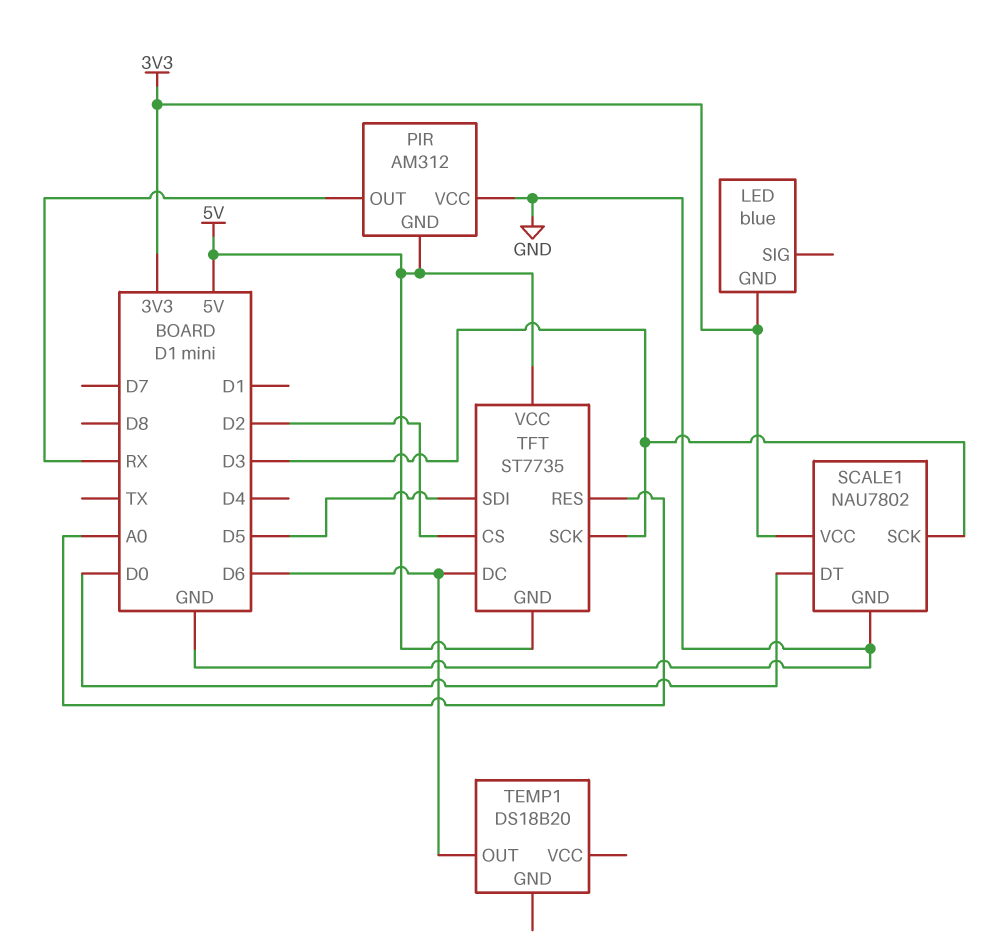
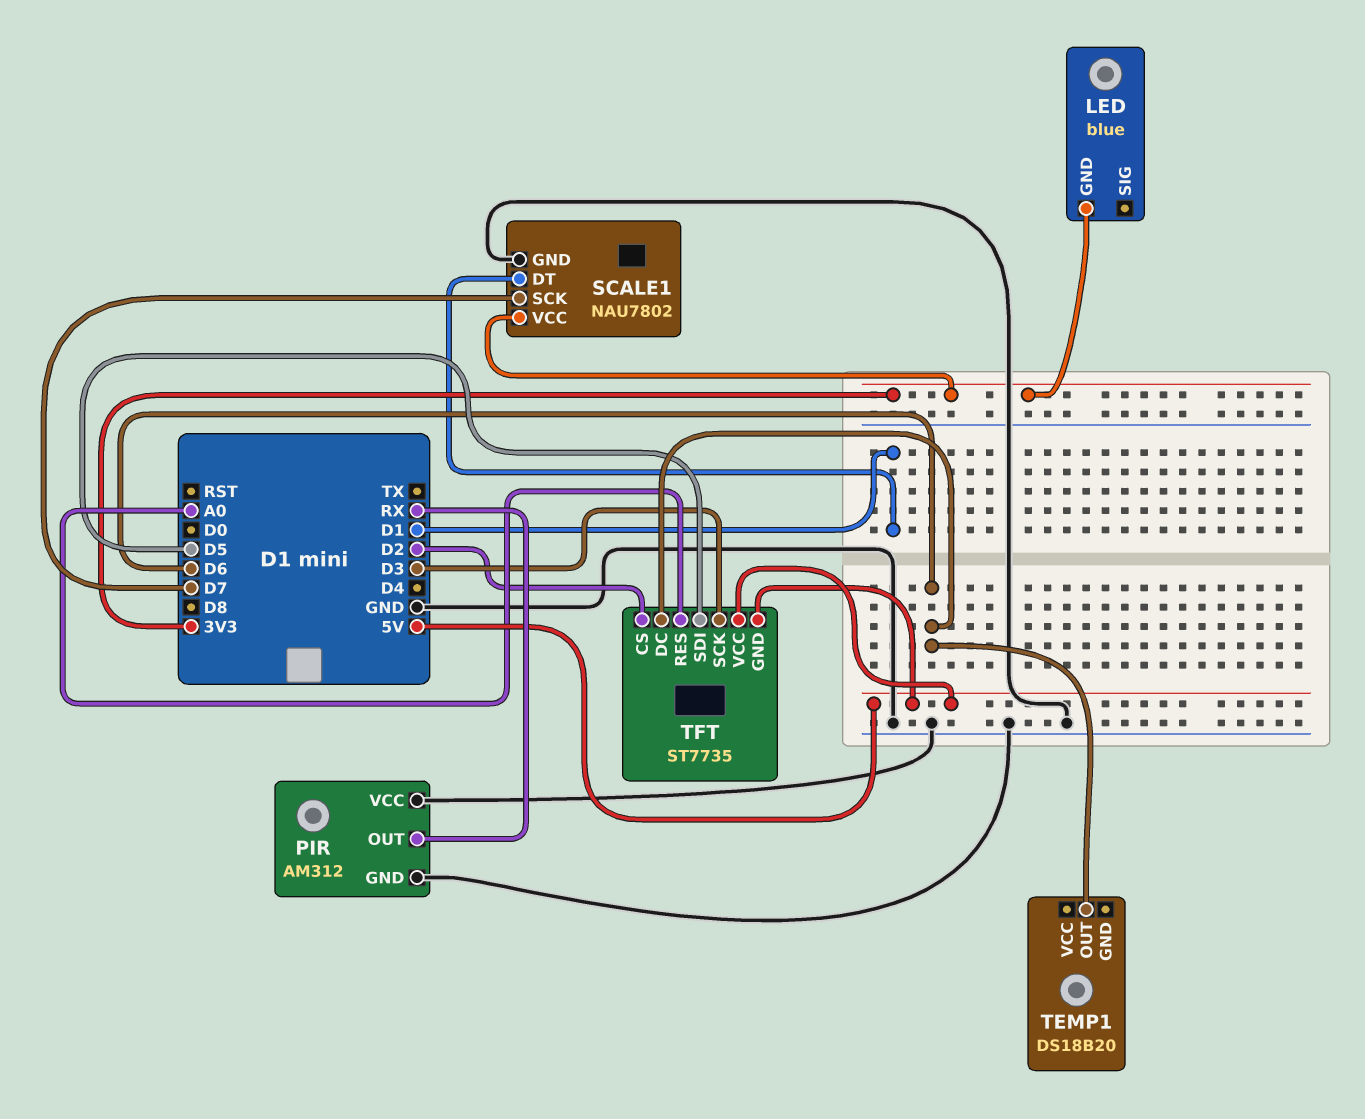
PIR pin GND: 5V -> GND
SCALE1 pin DT: D0 -> D1
SCALE1 pin SCK: D3 -> D7

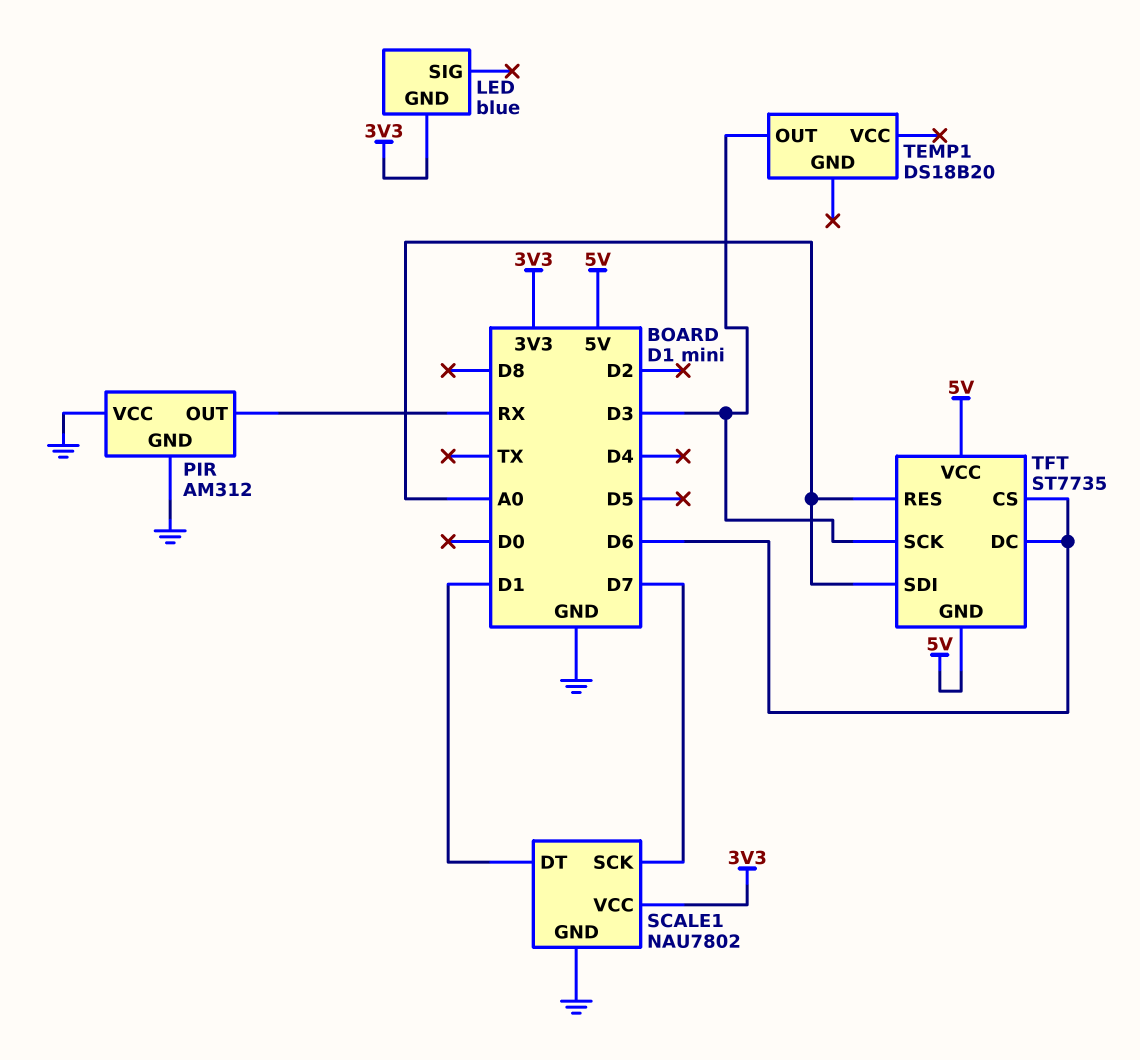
TEMP1 pin OUT: D6 -> D3
TFT pin CS: D2 -> D6
TFT pin SDI: D5 -> A0

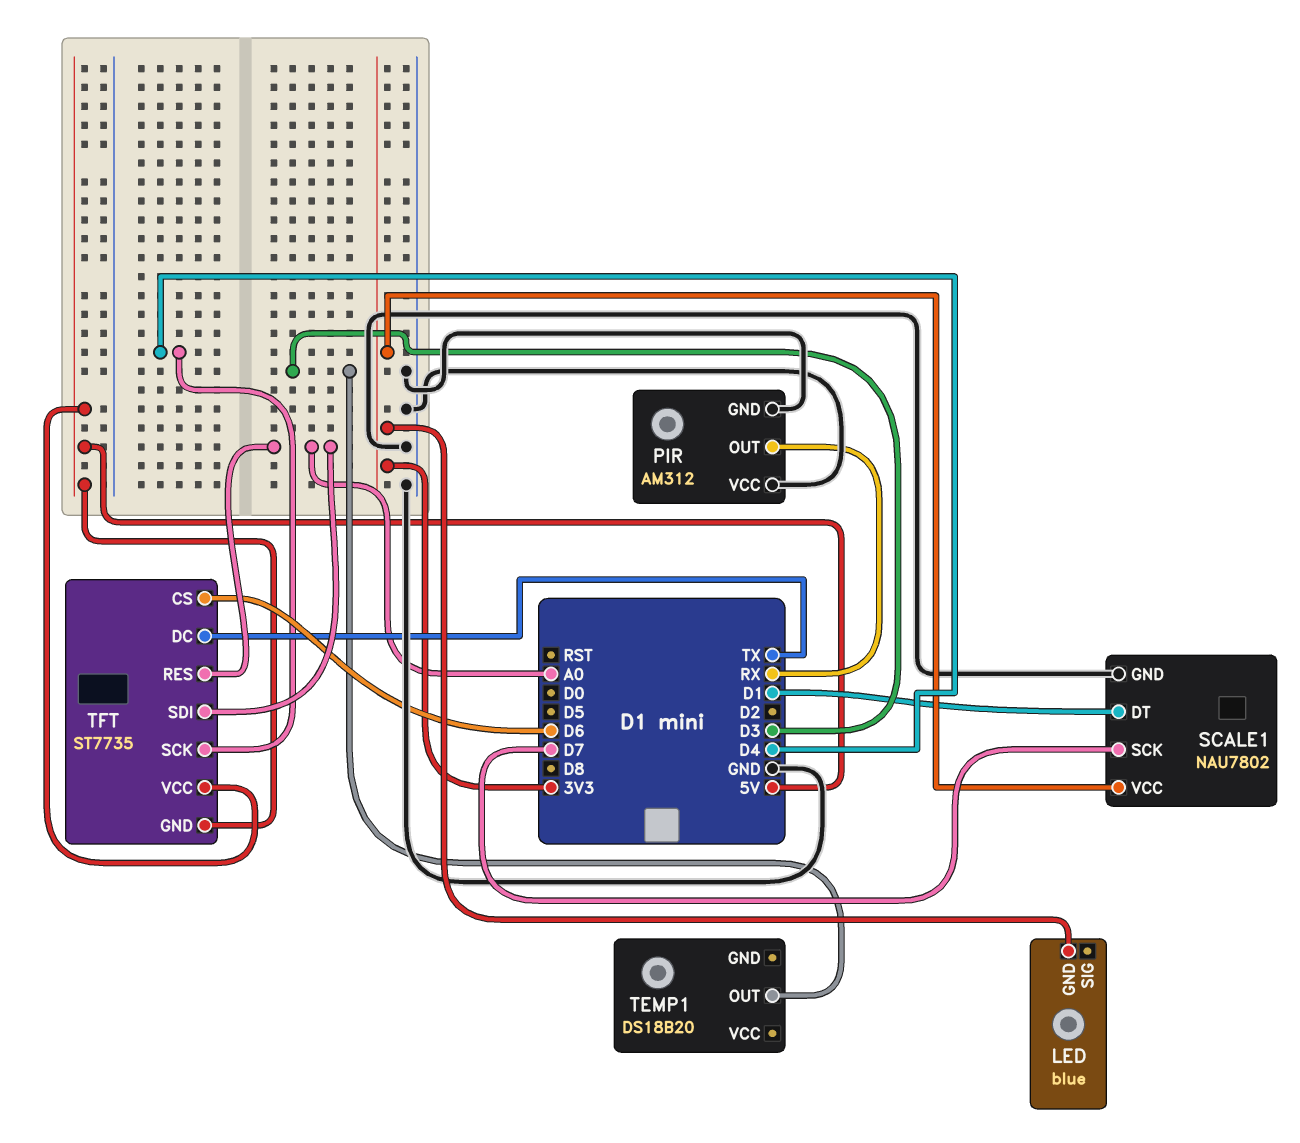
TFT pin DC: D6 -> TX
TFT pin SCK: D3 -> D4

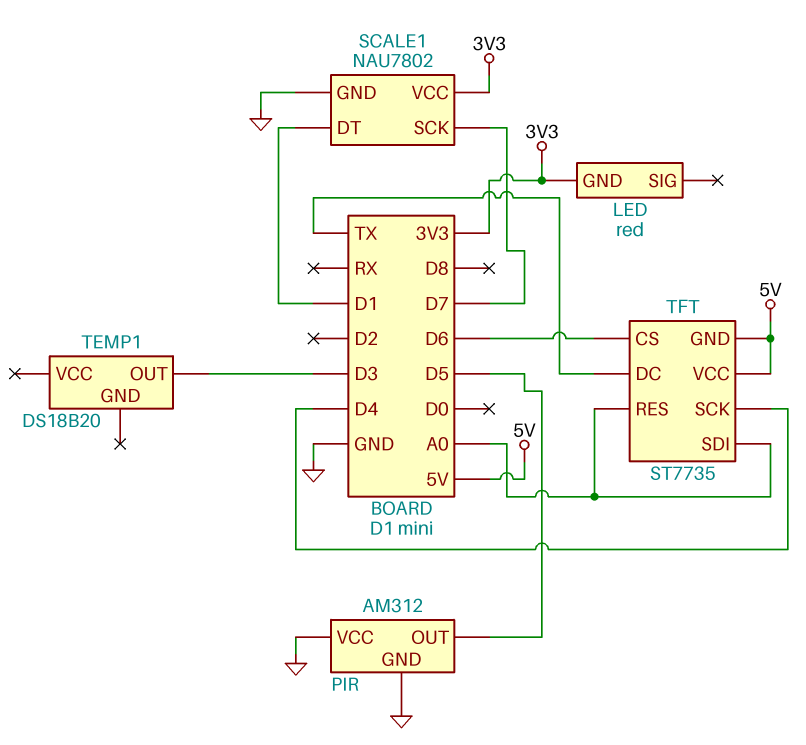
LED: blue -> red
PIR pin OUT: RX -> D5

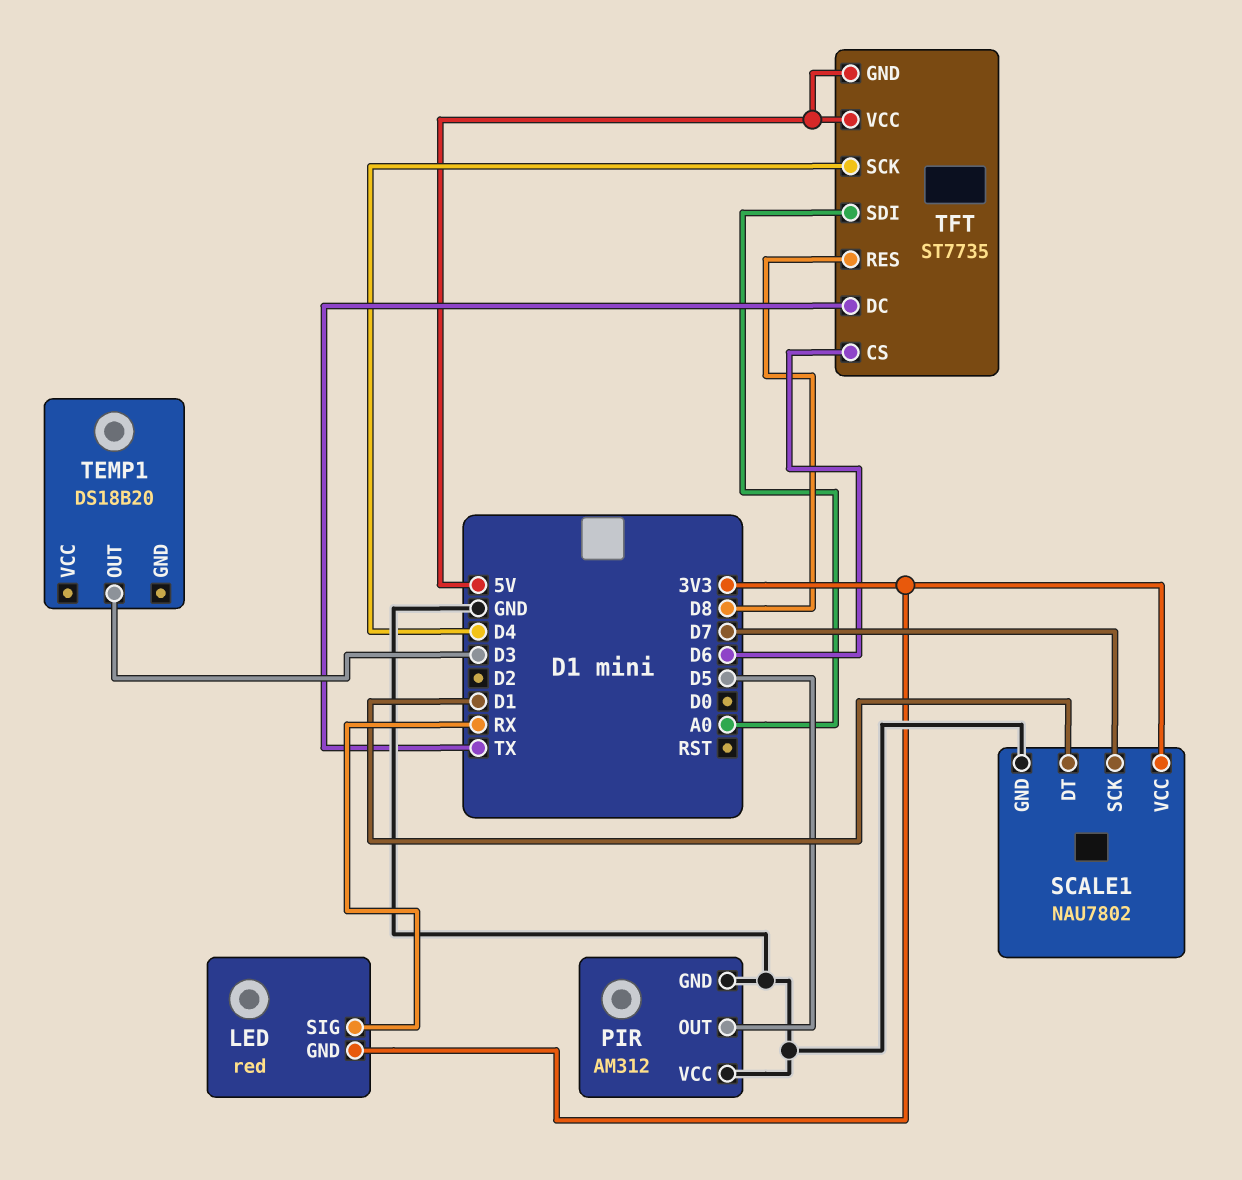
LED pin SIG: none -> RX
TFT pin RES: A0 -> D8

